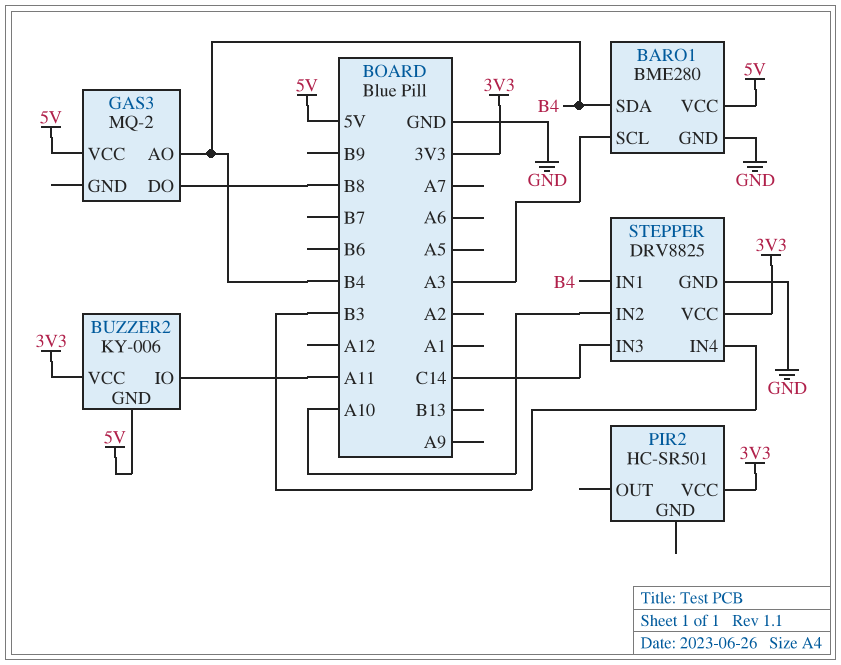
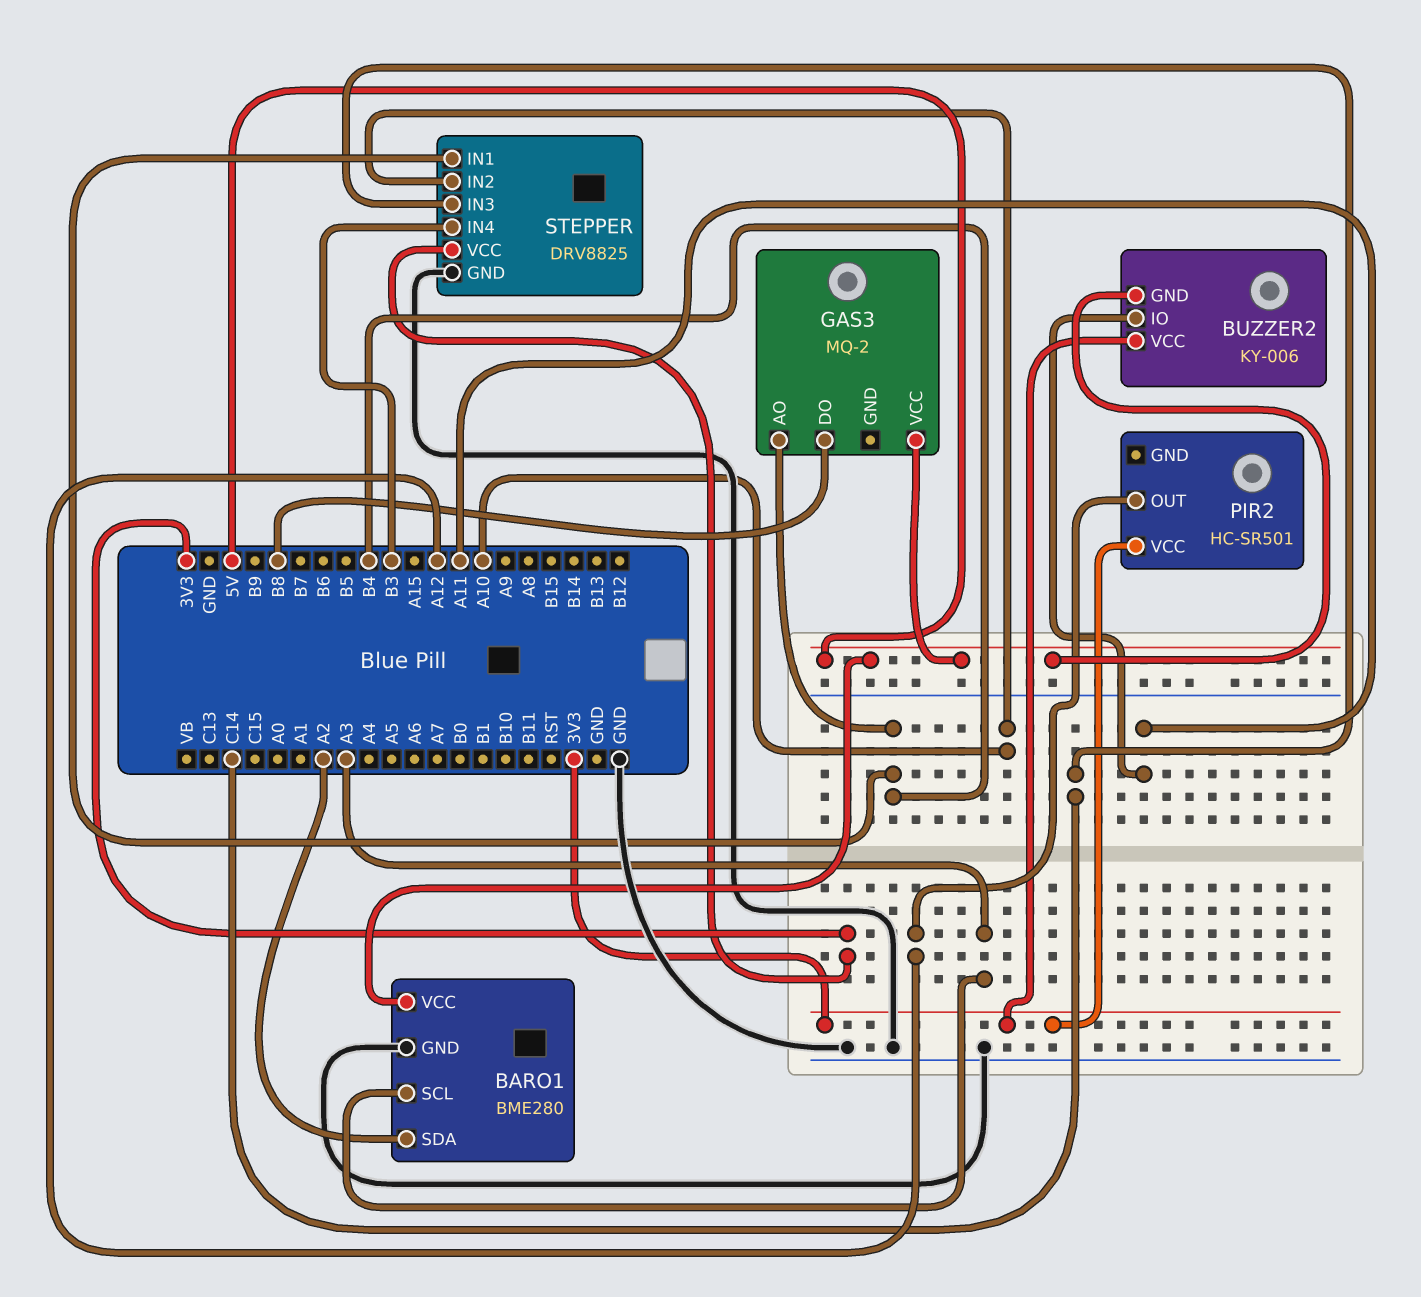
BARO1 pin SDA: B4 -> A2
PIR2 pin OUT: none -> A12

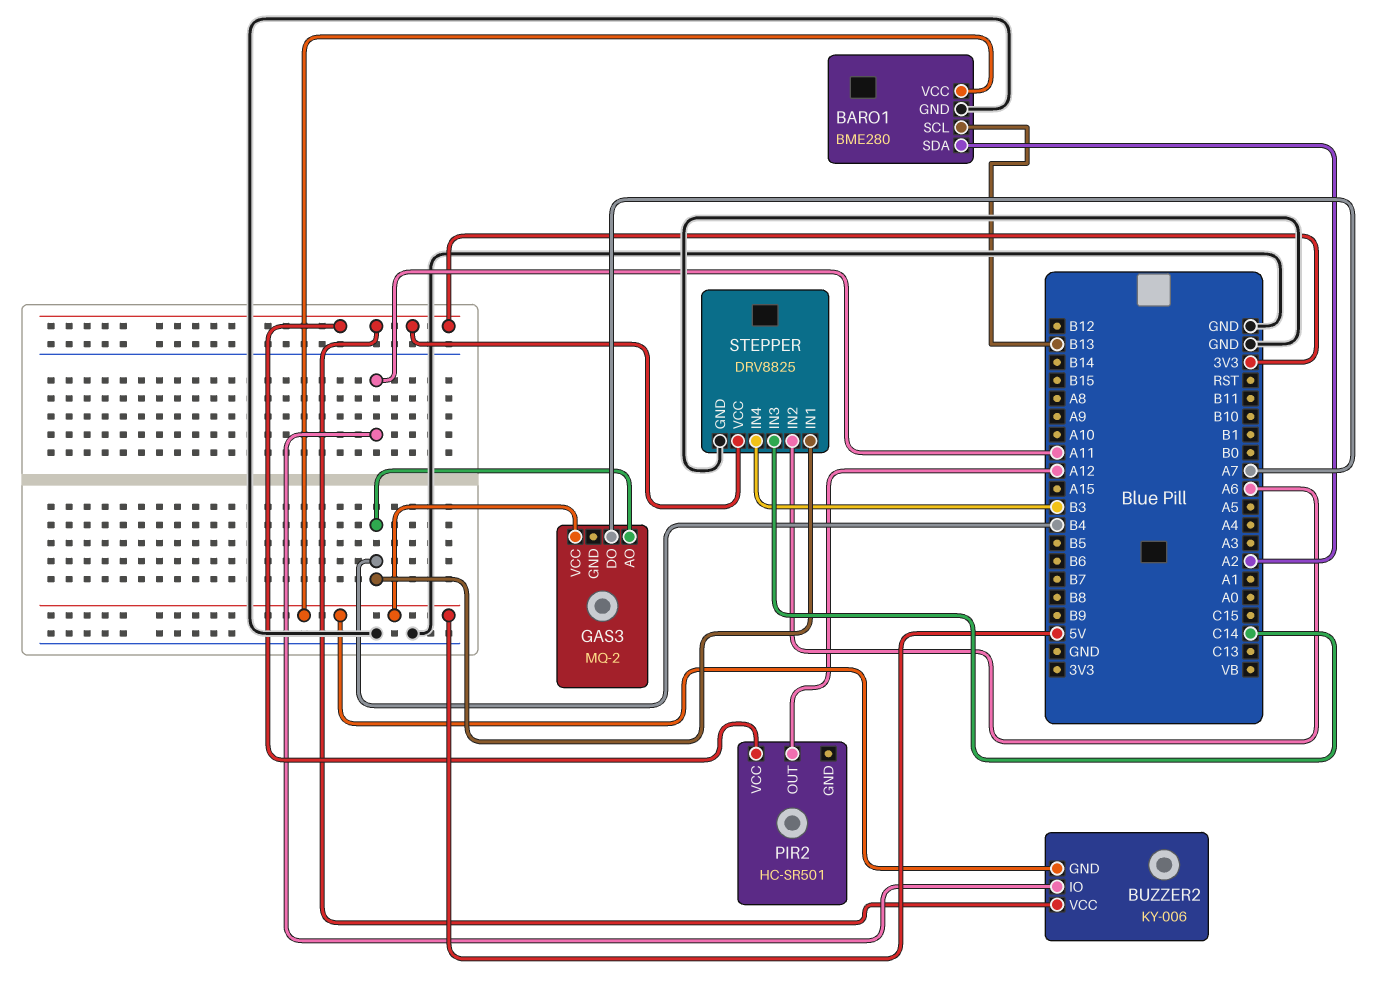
BARO1 pin SCL: A3 -> B13
GAS3 pin DO: B8 -> A7
STEPPER pin IN2: A10 -> A6

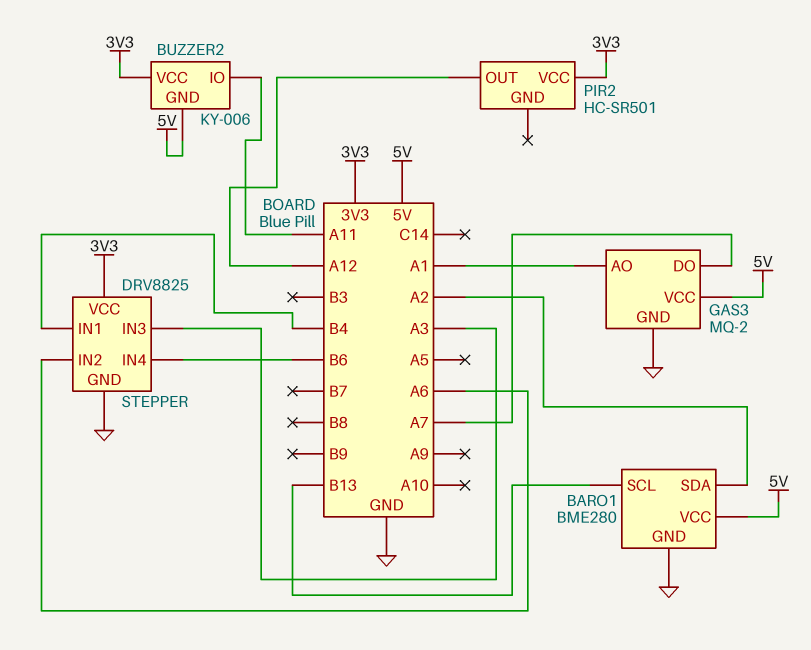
GAS3 pin AO: B4 -> A1
GAS3 pin GND: none -> GND
STEPPER pin IN3: C14 -> A3
STEPPER pin IN4: B3 -> B6

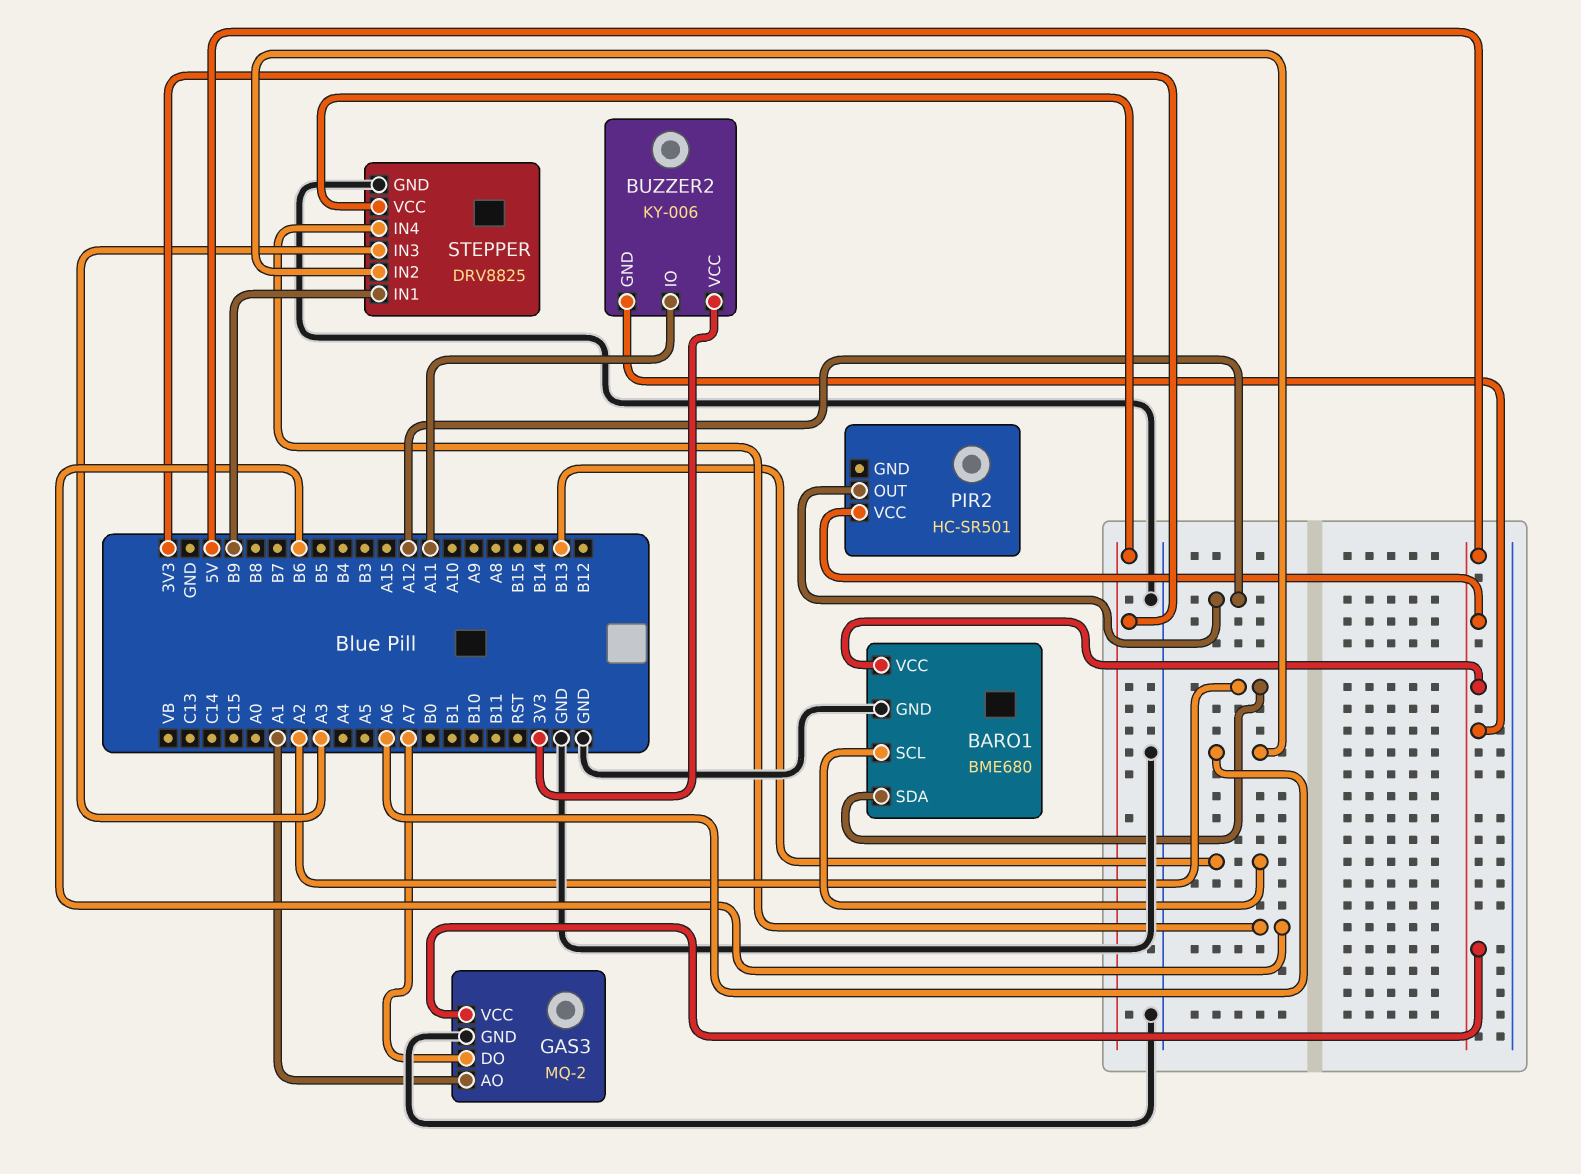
BARO1: BME280 -> BME680
PIR2 pin VCC: 3V3 -> 5V
STEPPER pin IN1: B4 -> B9

